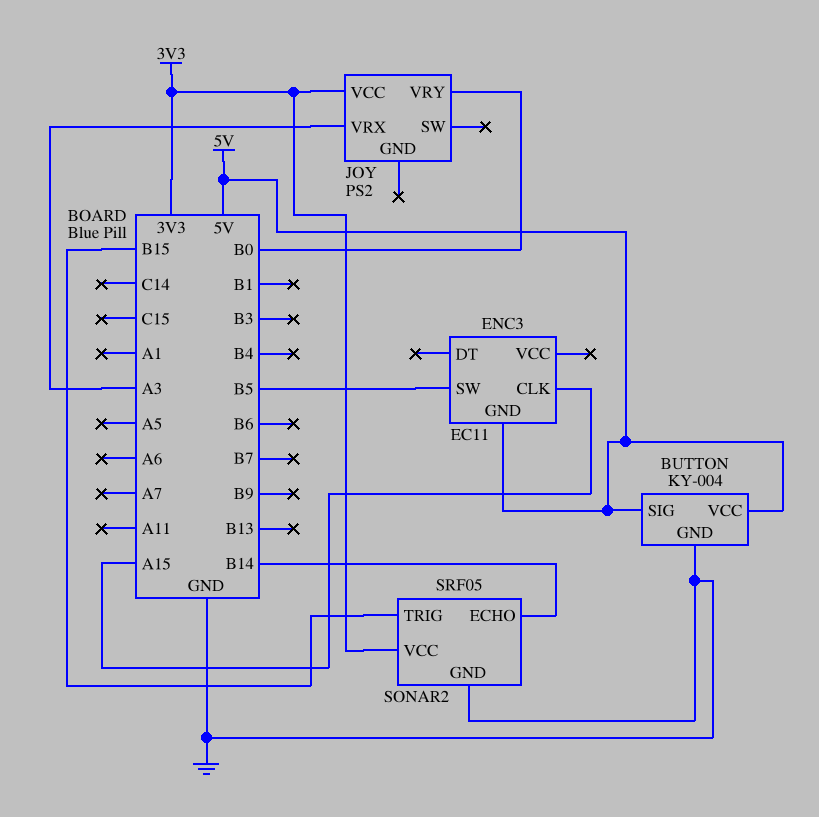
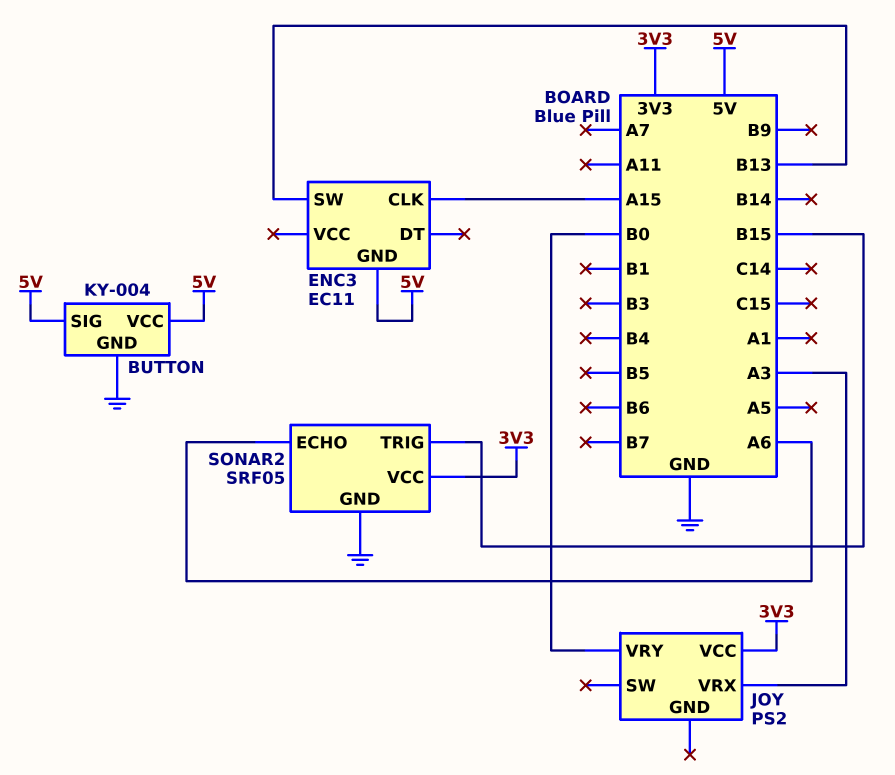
ENC3 pin SW: B5 -> B13
SONAR2 pin ECHO: B14 -> A6

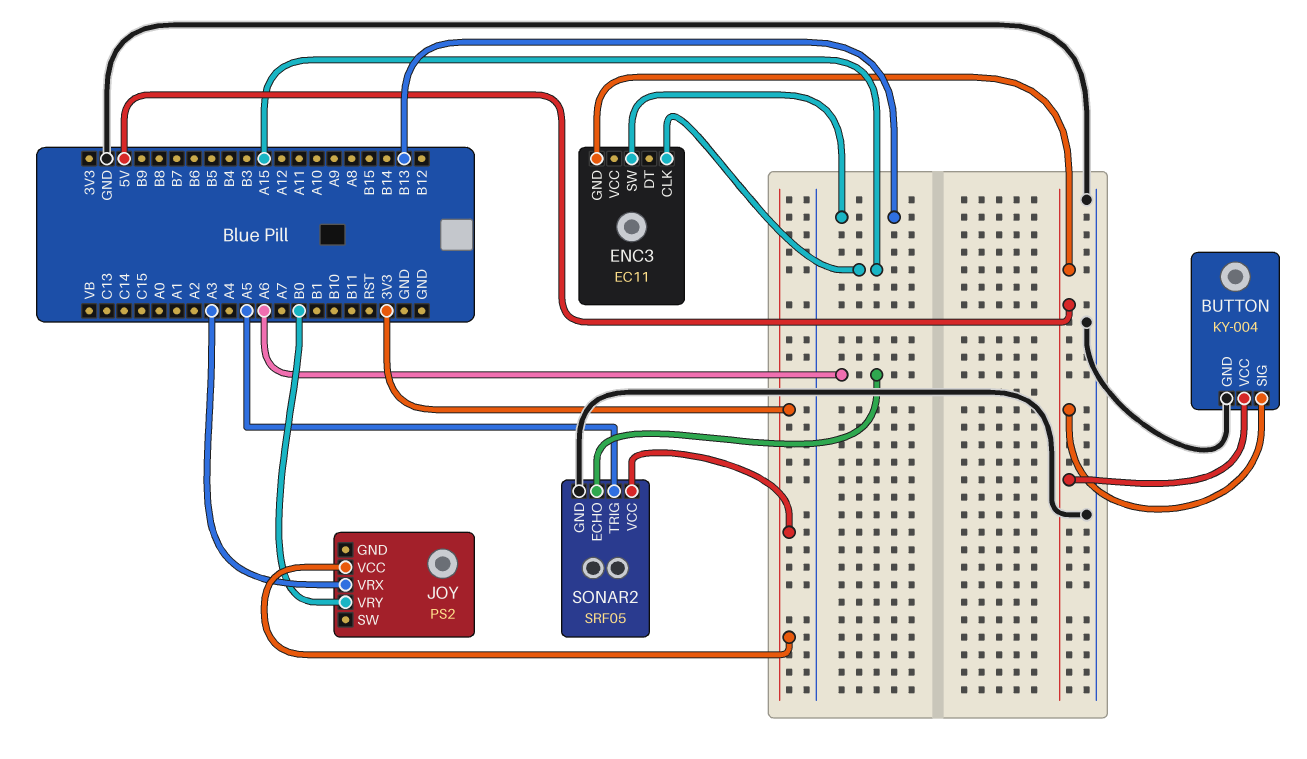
SONAR2 pin TRIG: B15 -> A5

